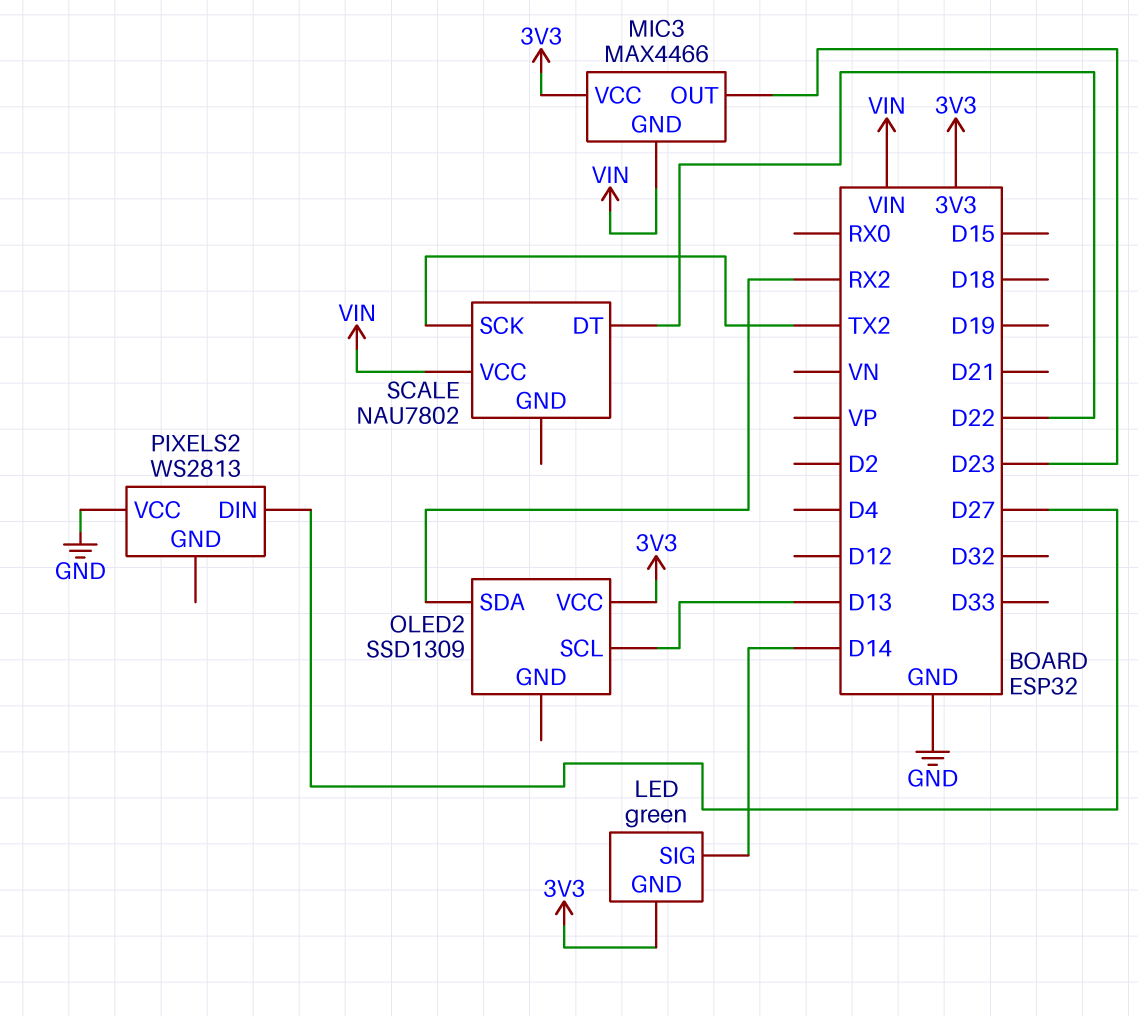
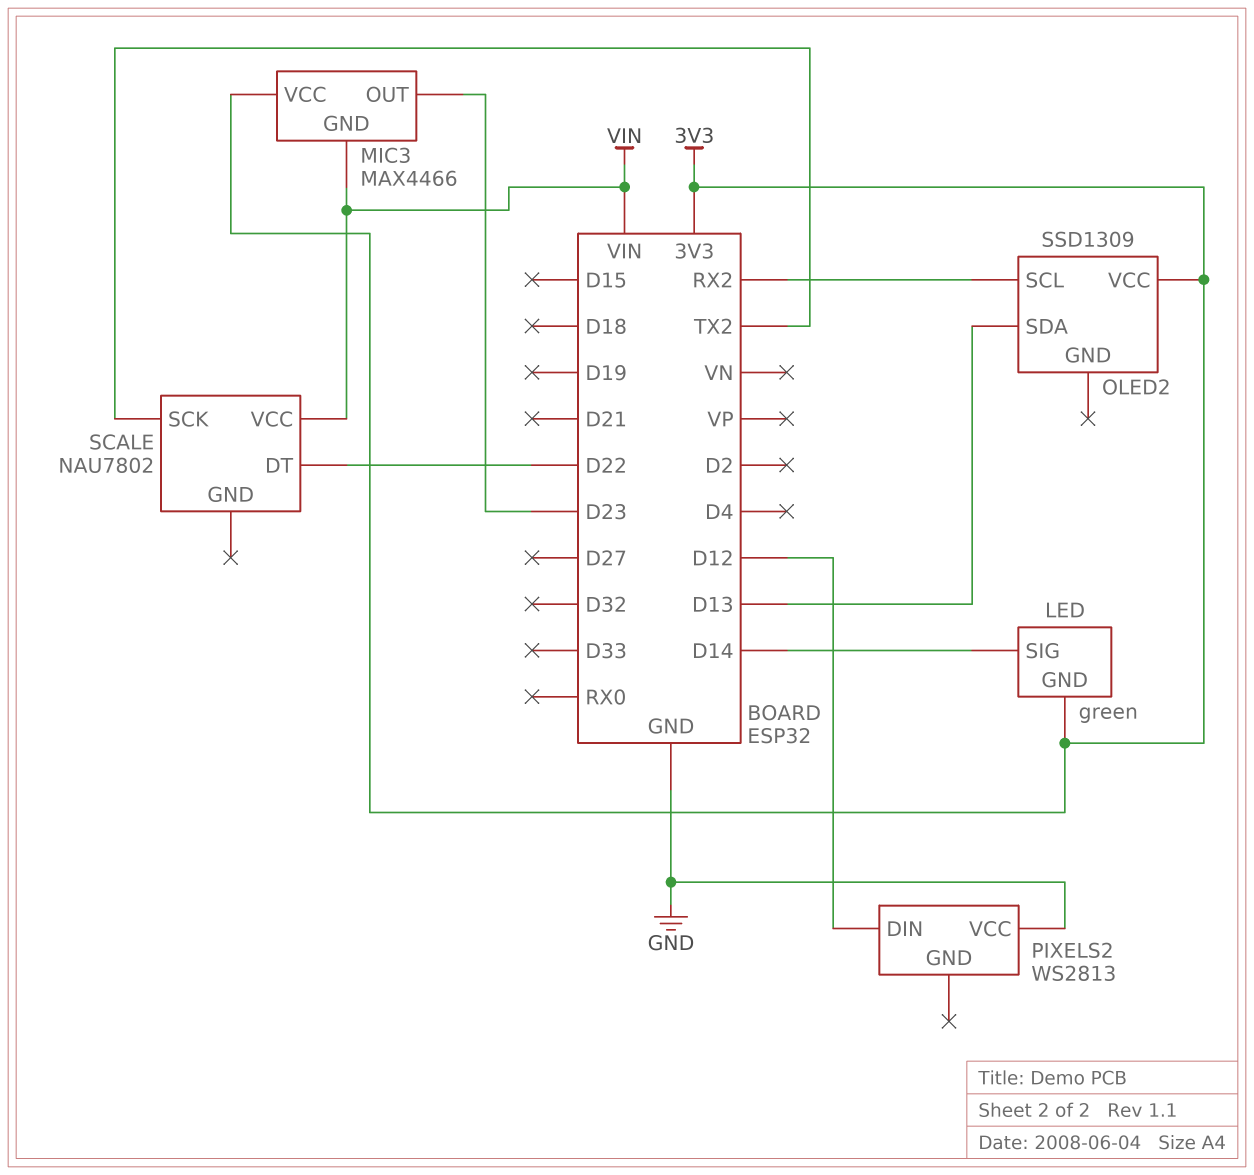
OLED2 pin SCL: D13 -> RX2
OLED2 pin SDA: RX2 -> D13
PIXELS2 pin DIN: D27 -> D12

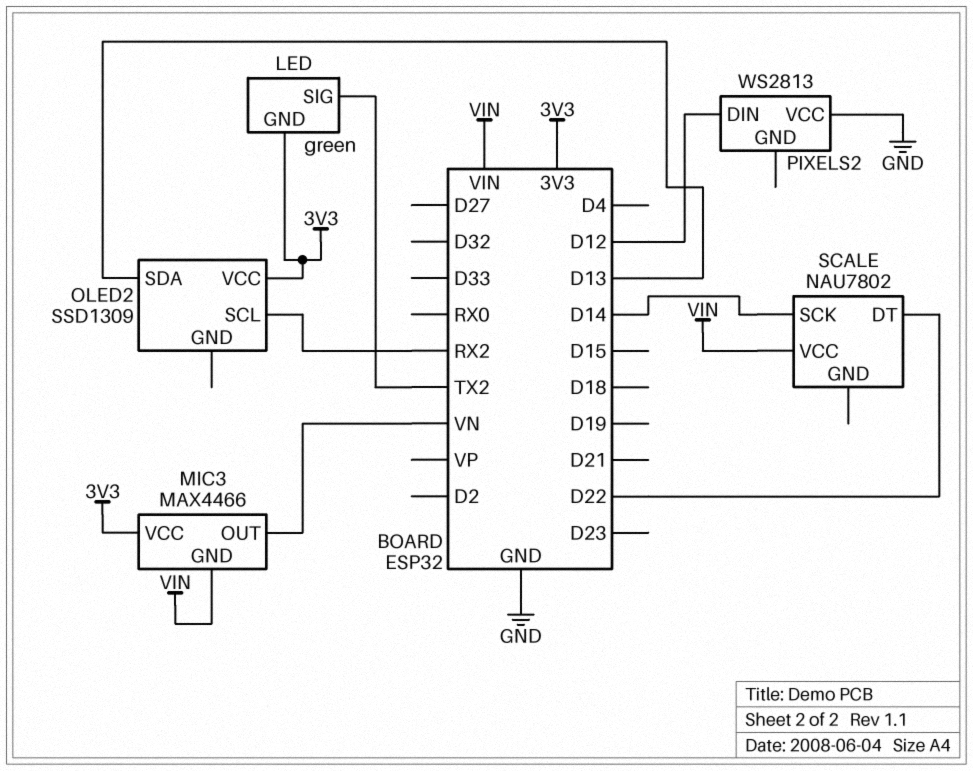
LED pin SIG: D14 -> TX2
MIC3 pin OUT: D23 -> VN
SCALE pin SCK: TX2 -> D14

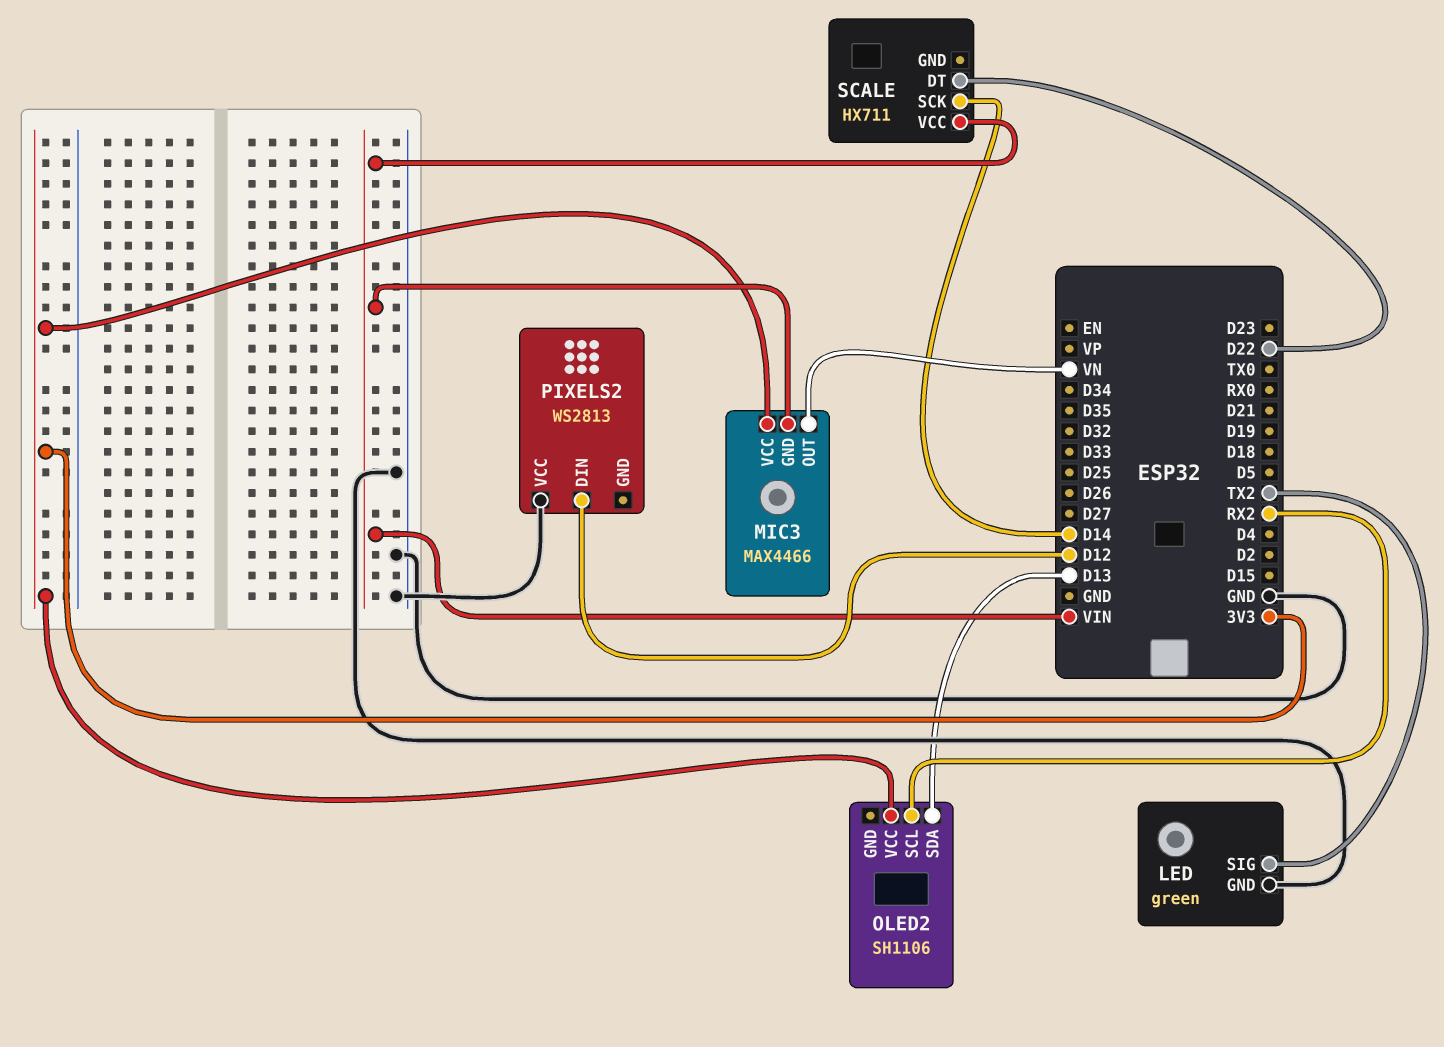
LED pin GND: 3V3 -> GND
OLED2: SSD1309 -> SH1106
SCALE: NAU7802 -> HX711

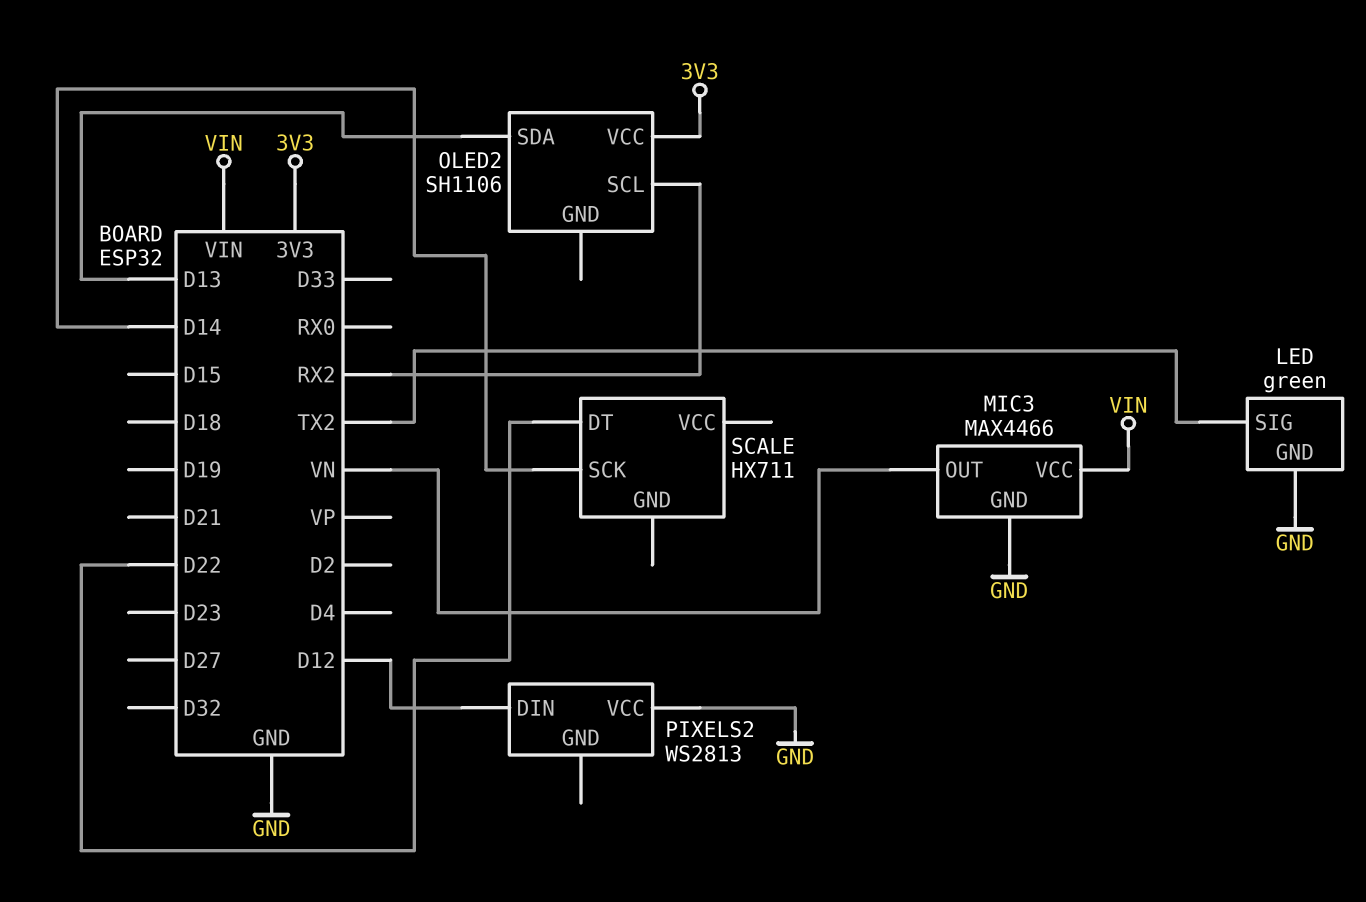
MIC3 pin GND: VIN -> GND
MIC3 pin VCC: 3V3 -> VIN
SCALE pin VCC: VIN -> none

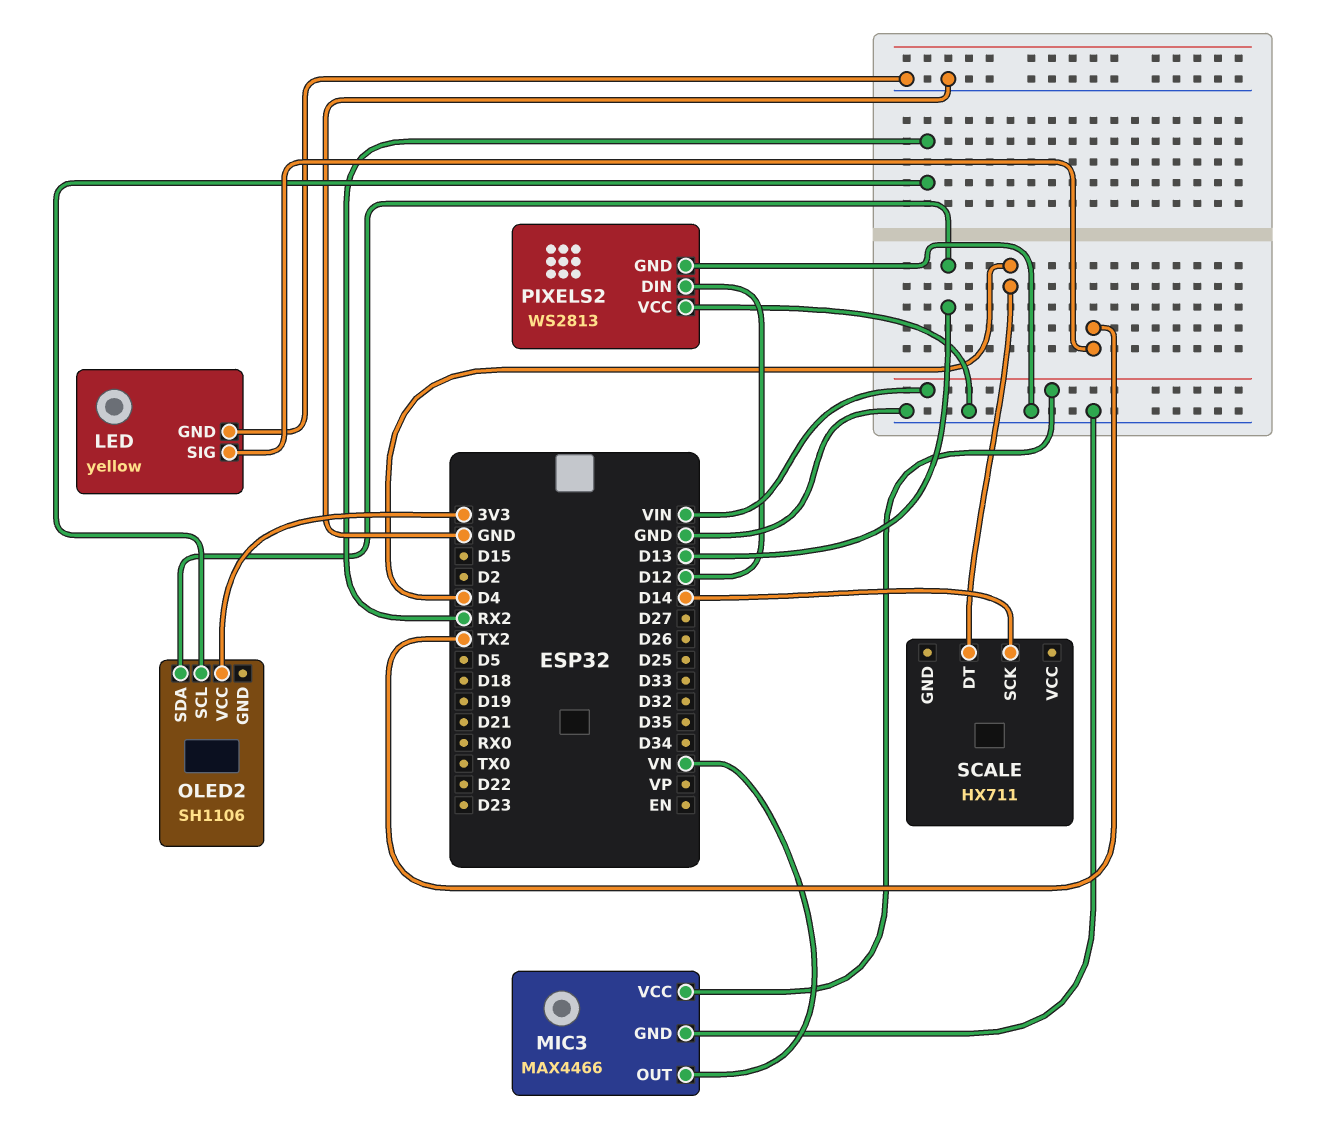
LED: green -> yellow
PIXELS2 pin GND: none -> GND
SCALE pin DT: D22 -> D4

